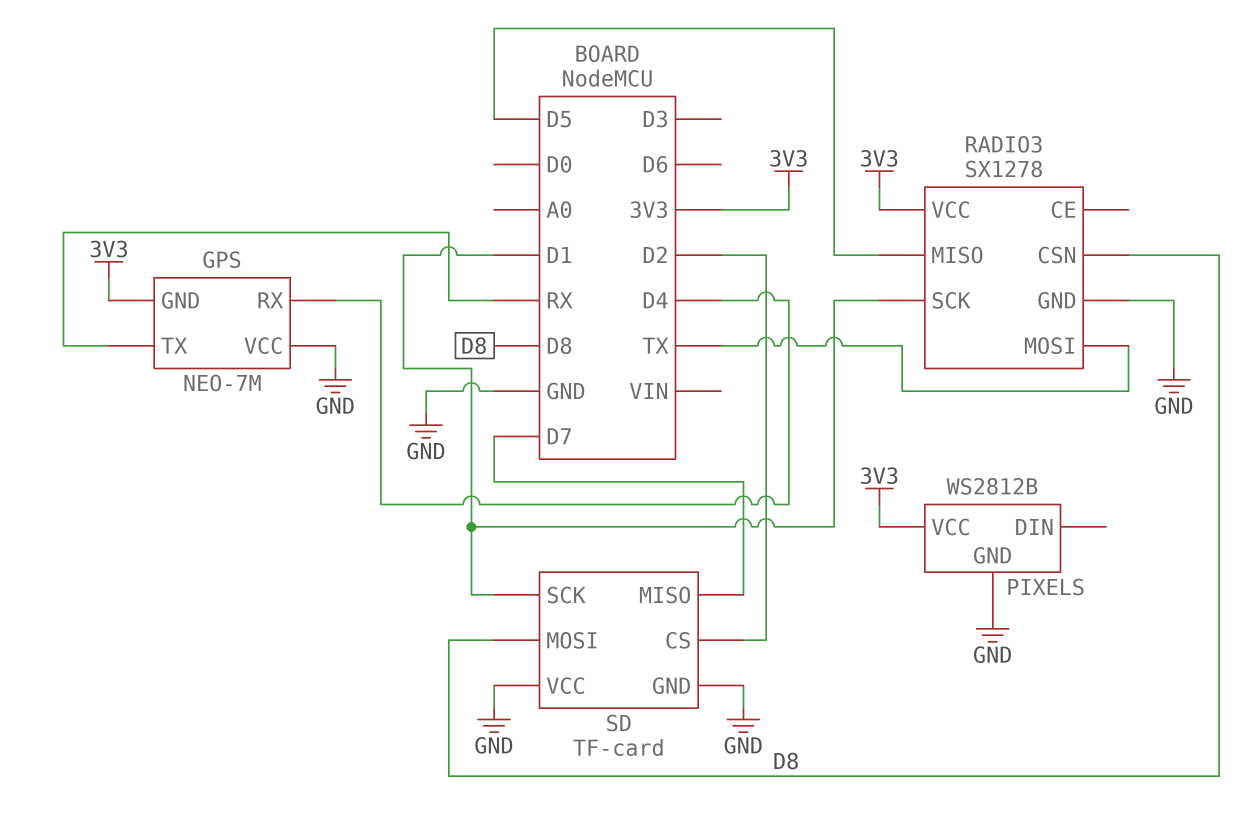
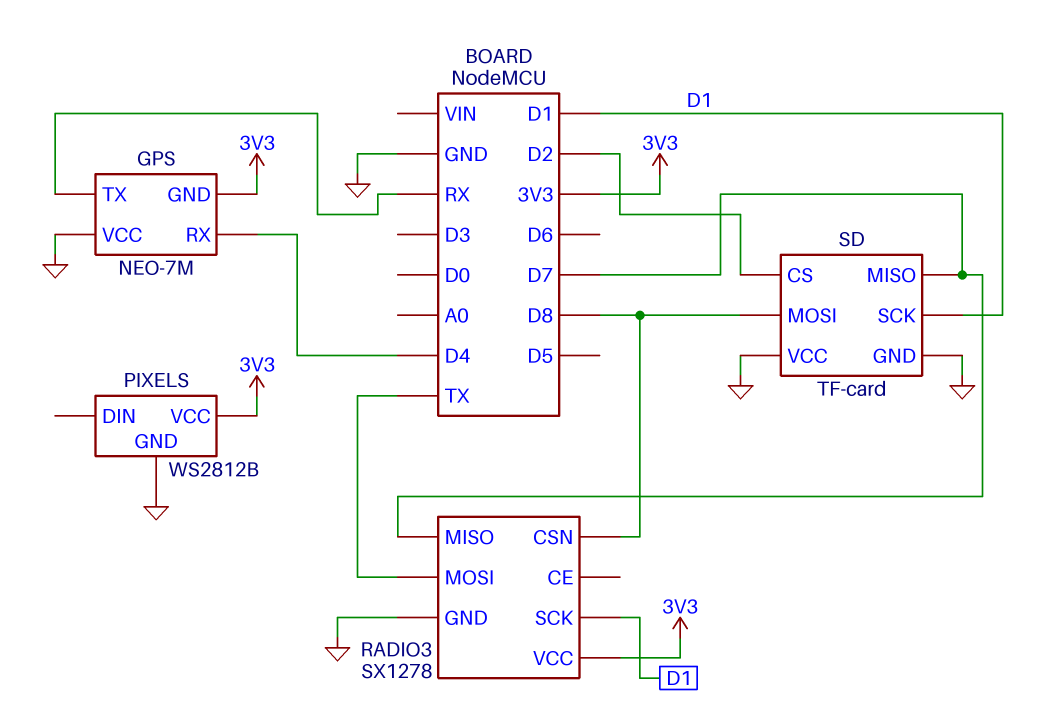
RADIO3 pin MISO: D5 -> D7

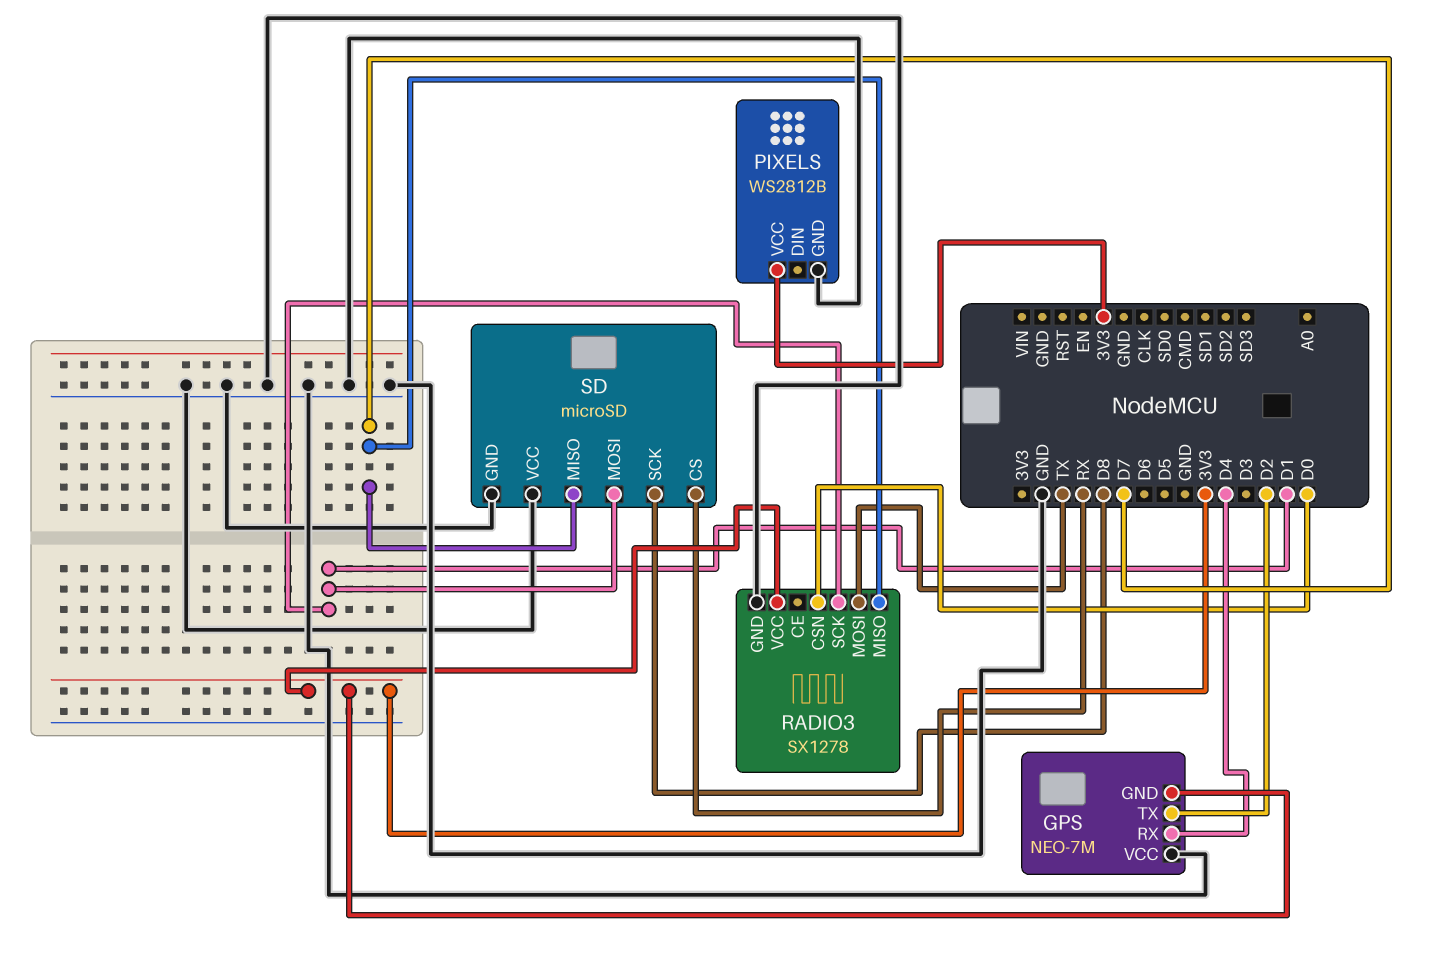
GPS pin TX: RX -> D2
RADIO3 pin CSN: D8 -> D0
SD: TF-card -> microSD
SD pin CS: D2 -> RX
SD pin MOSI: D8 -> D1
SD pin SCK: D1 -> D8

